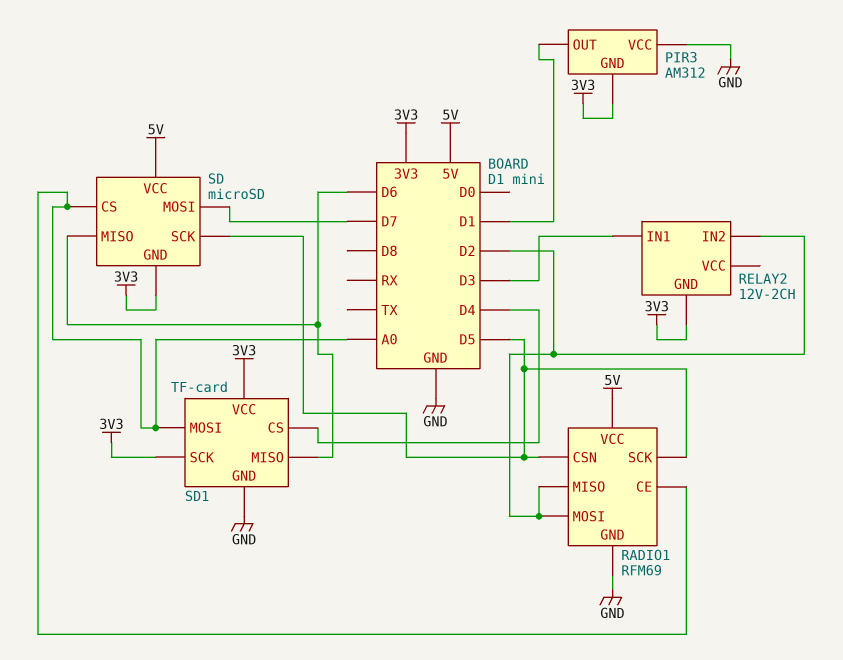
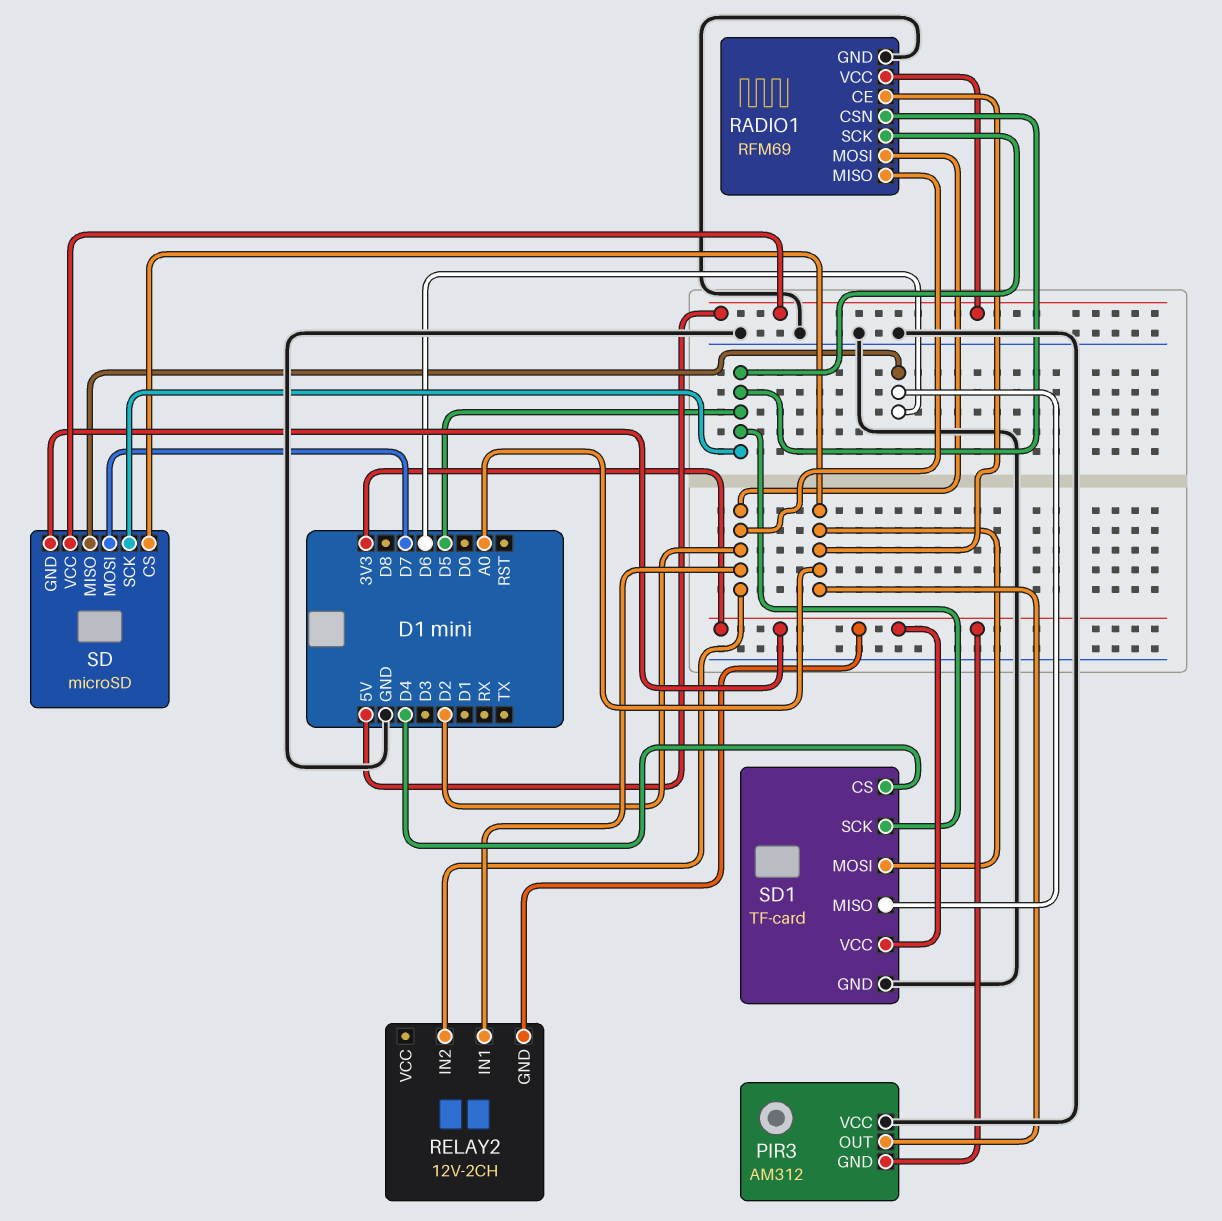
PIR3 pin OUT: D1 -> A0
RELAY2 pin IN1: D3 -> D2
SD1 pin SCK: 3V3 -> D5

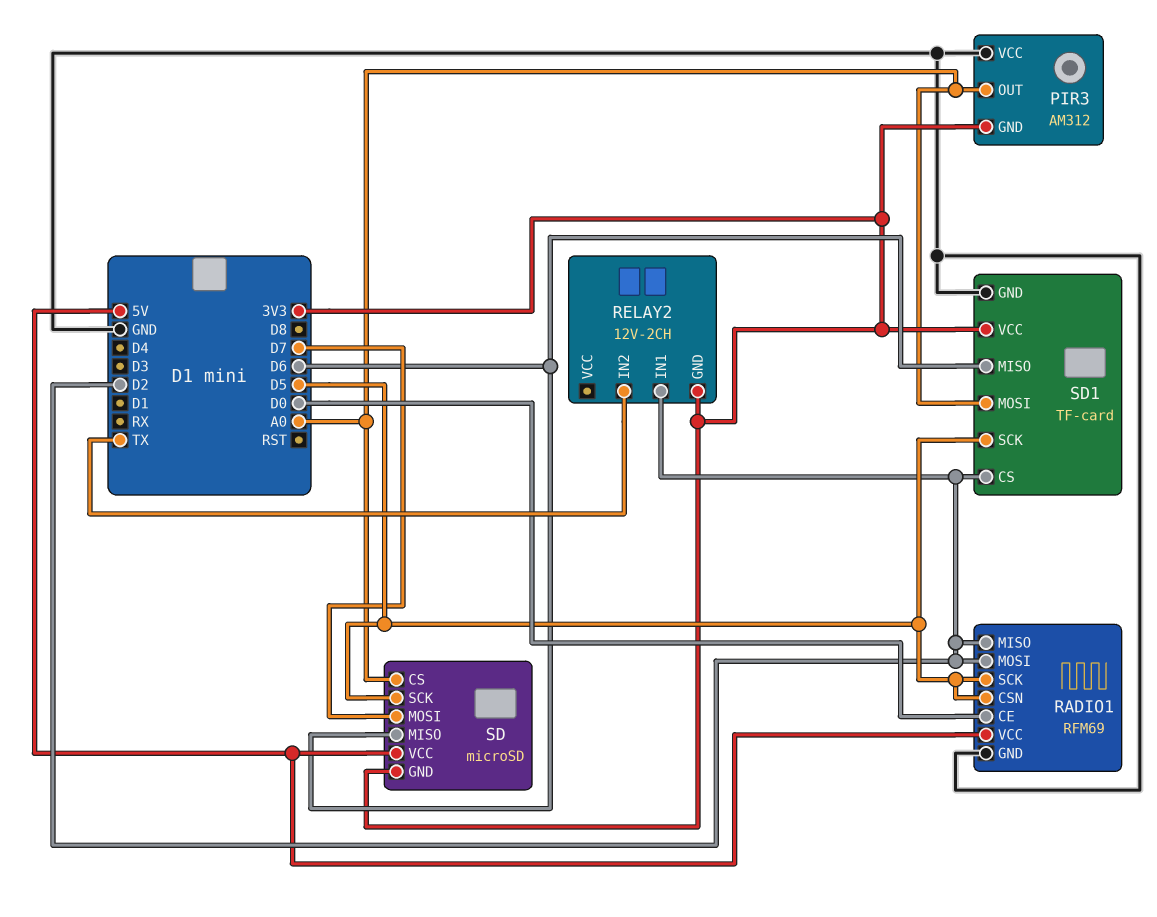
RADIO1 pin CE: A0 -> D0
RELAY2 pin IN2: D2 -> TX
SD1 pin CS: D4 -> D2

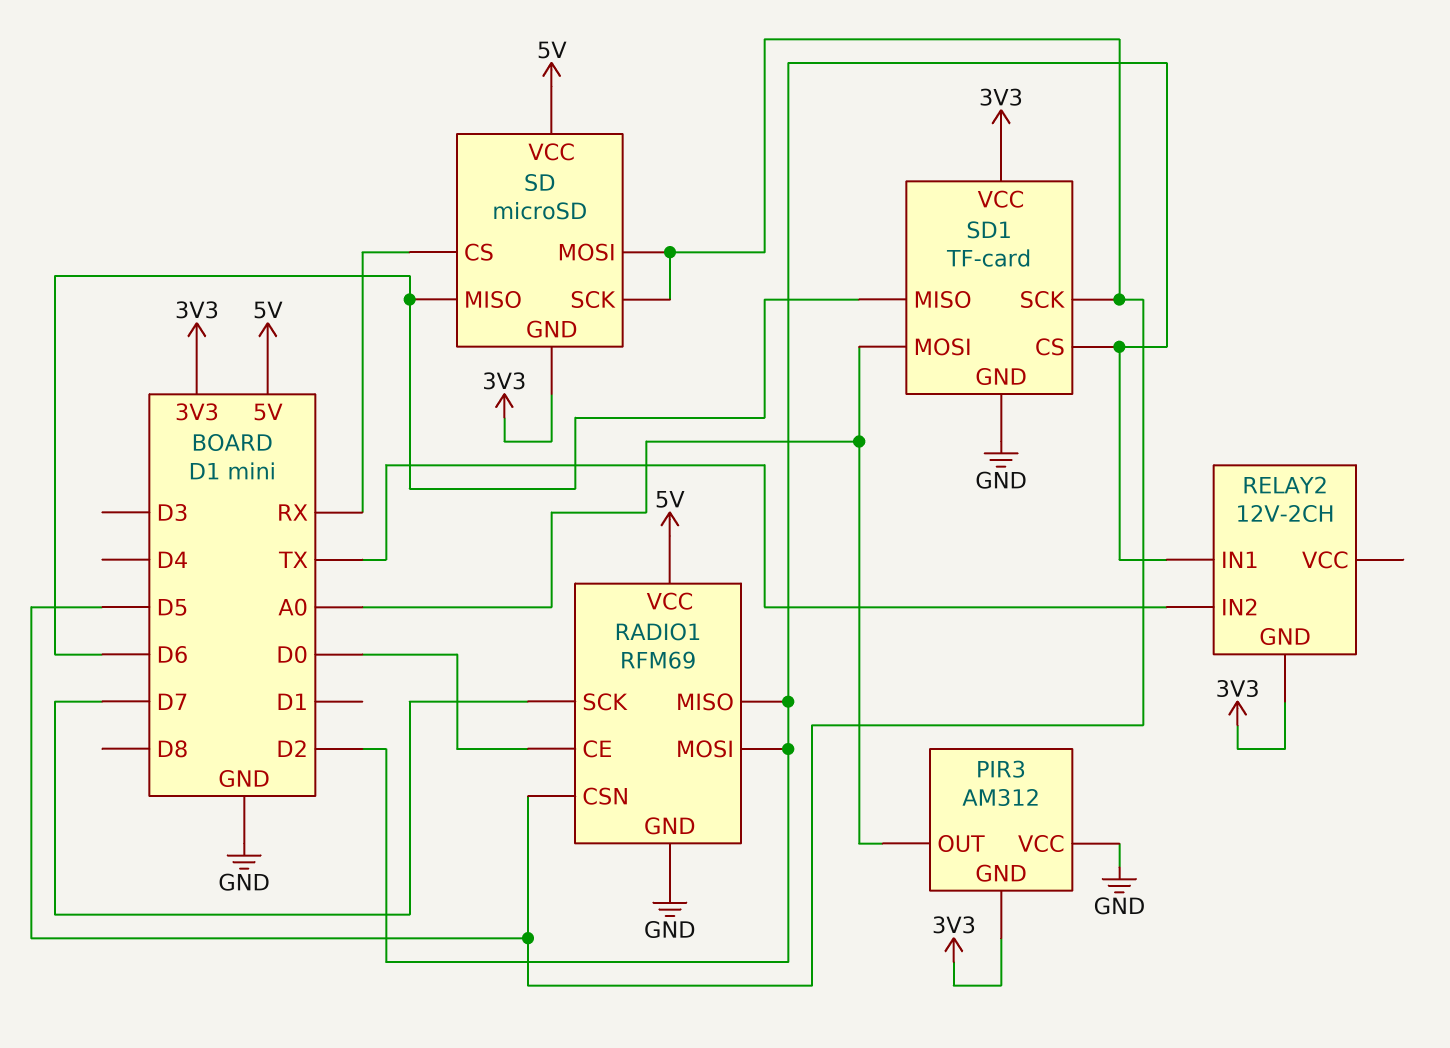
RADIO1 pin SCK: D5 -> D7
SD pin CS: A0 -> RX
SD pin MOSI: D7 -> D5

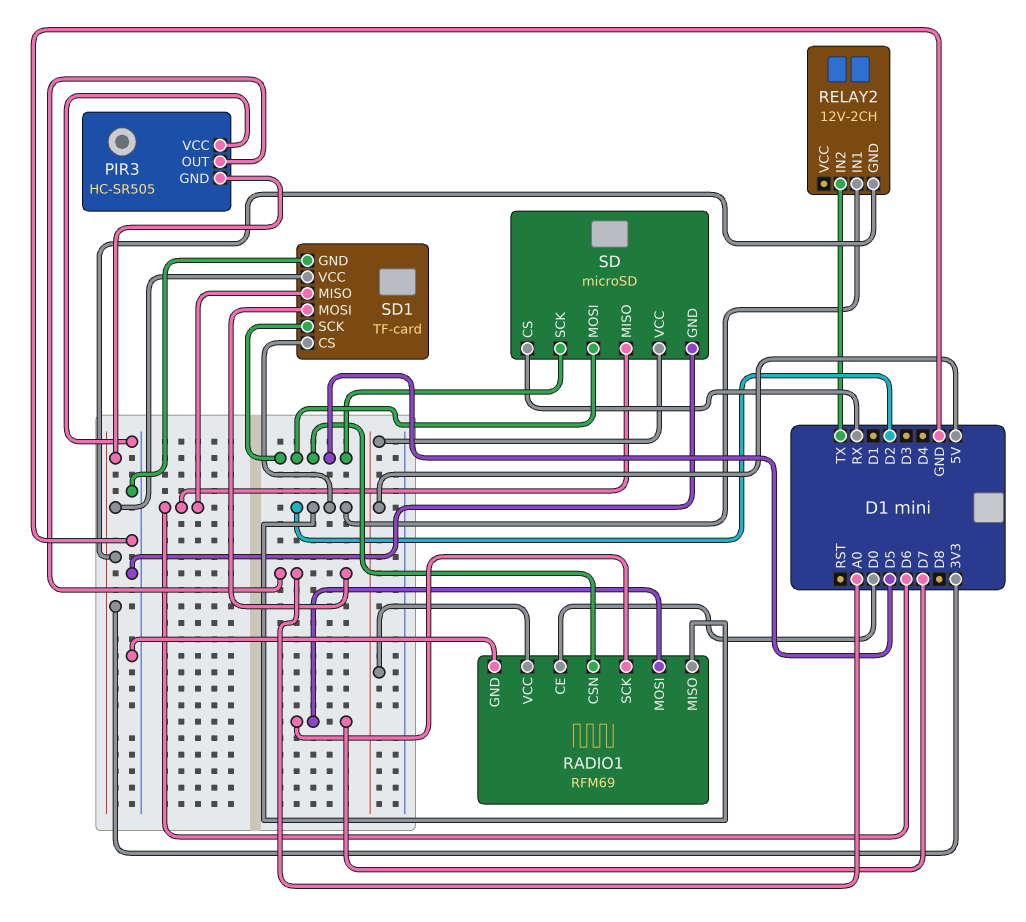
PIR3: AM312 -> HC-SR505
RADIO1 pin MOSI: D2 -> D7
SD pin GND: 3V3 -> GND

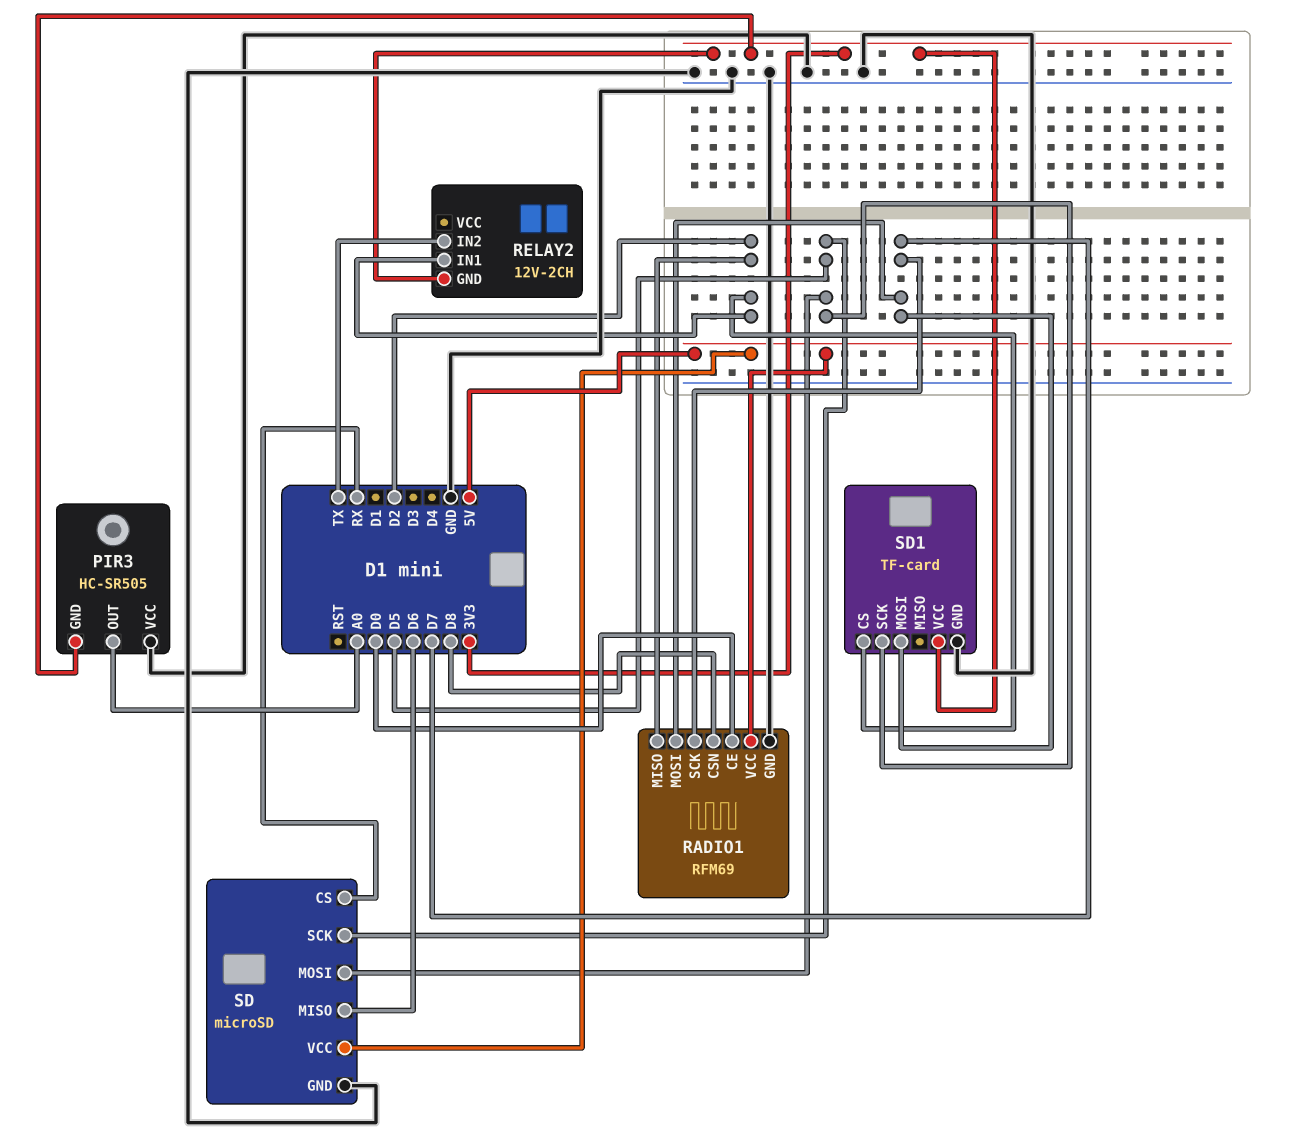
RADIO1 pin CSN: D5 -> D8
SD1 pin MISO: D6 -> none
SD1 pin MOSI: A0 -> D7

